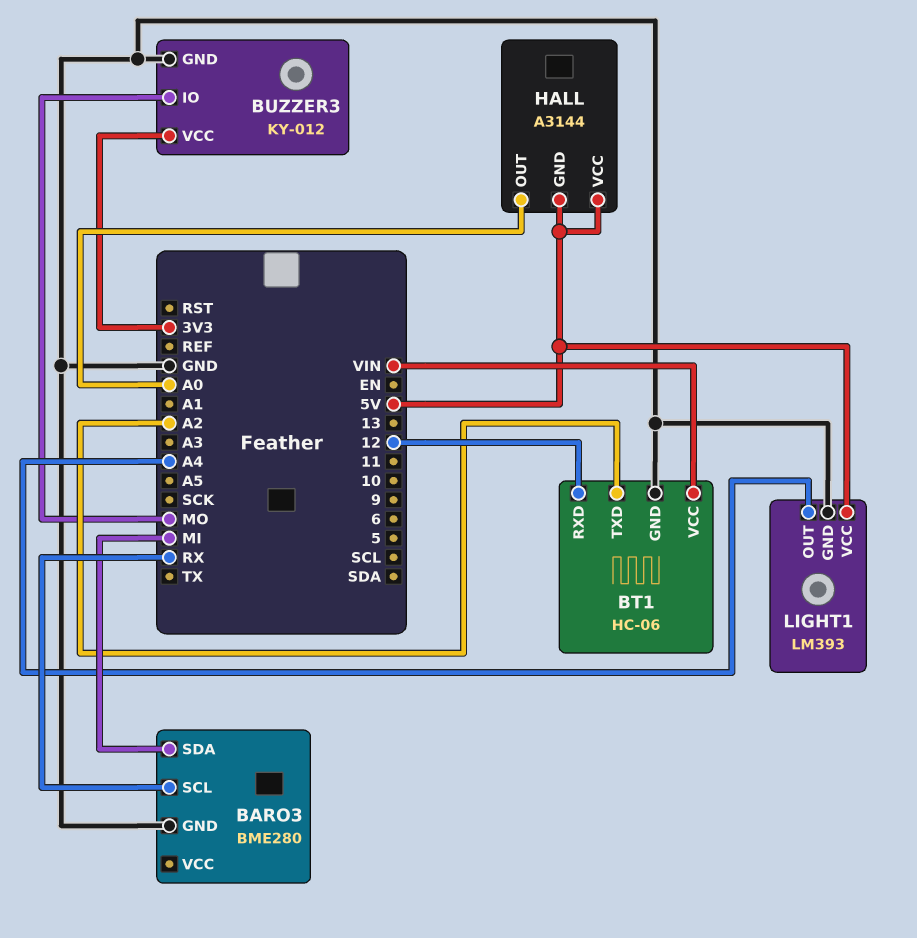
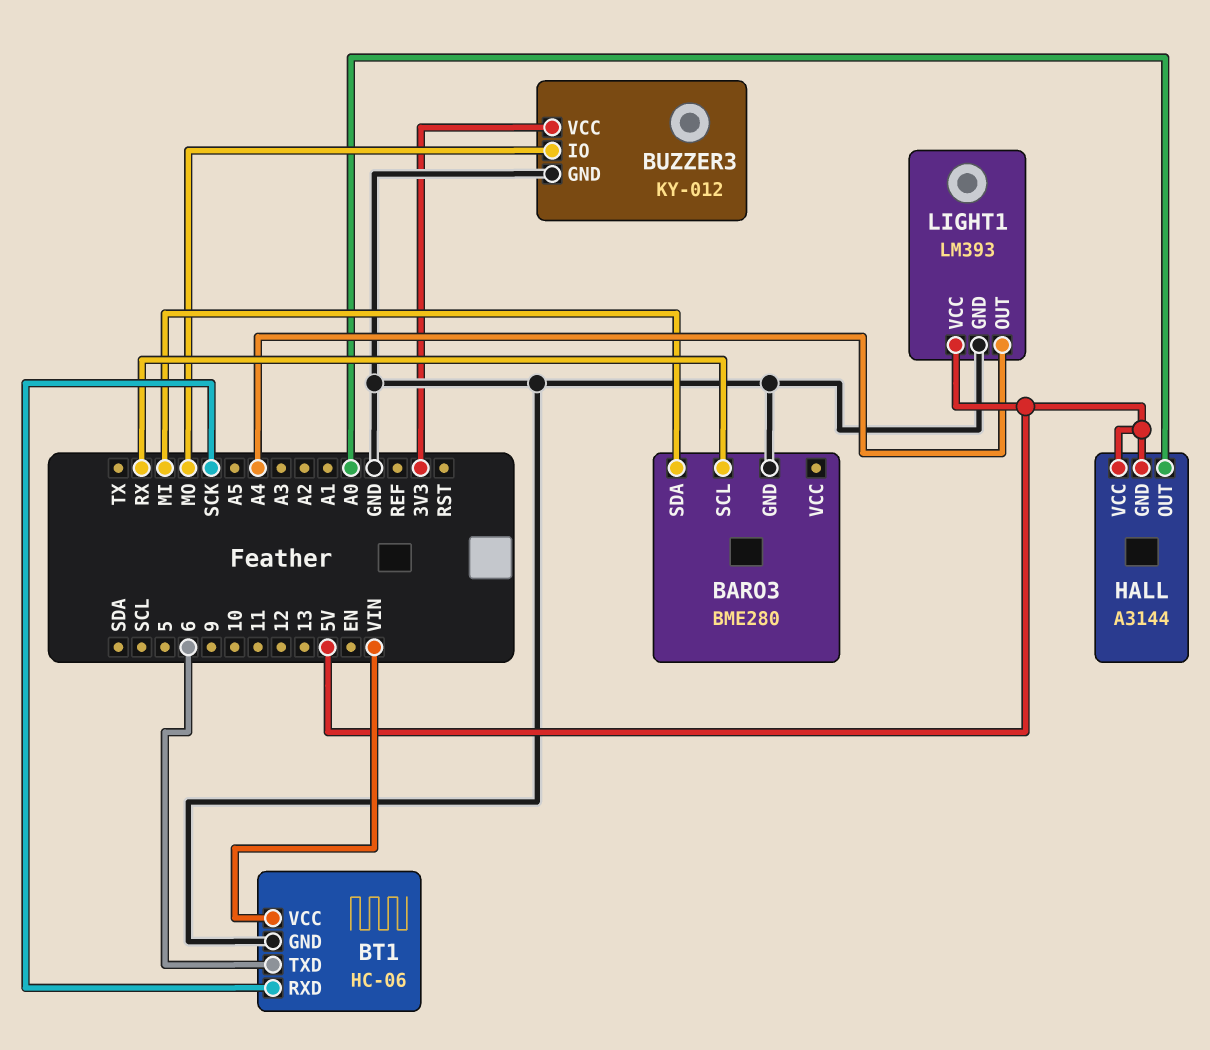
BT1 pin RXD: 12 -> SCK
BT1 pin TXD: A2 -> 6

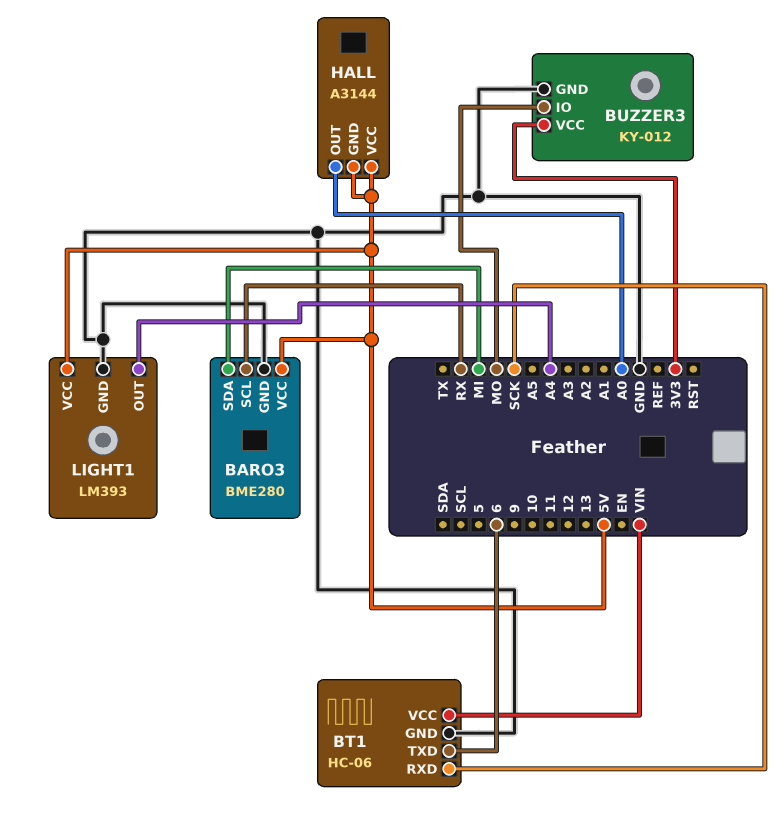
BARO3 pin VCC: none -> 5V

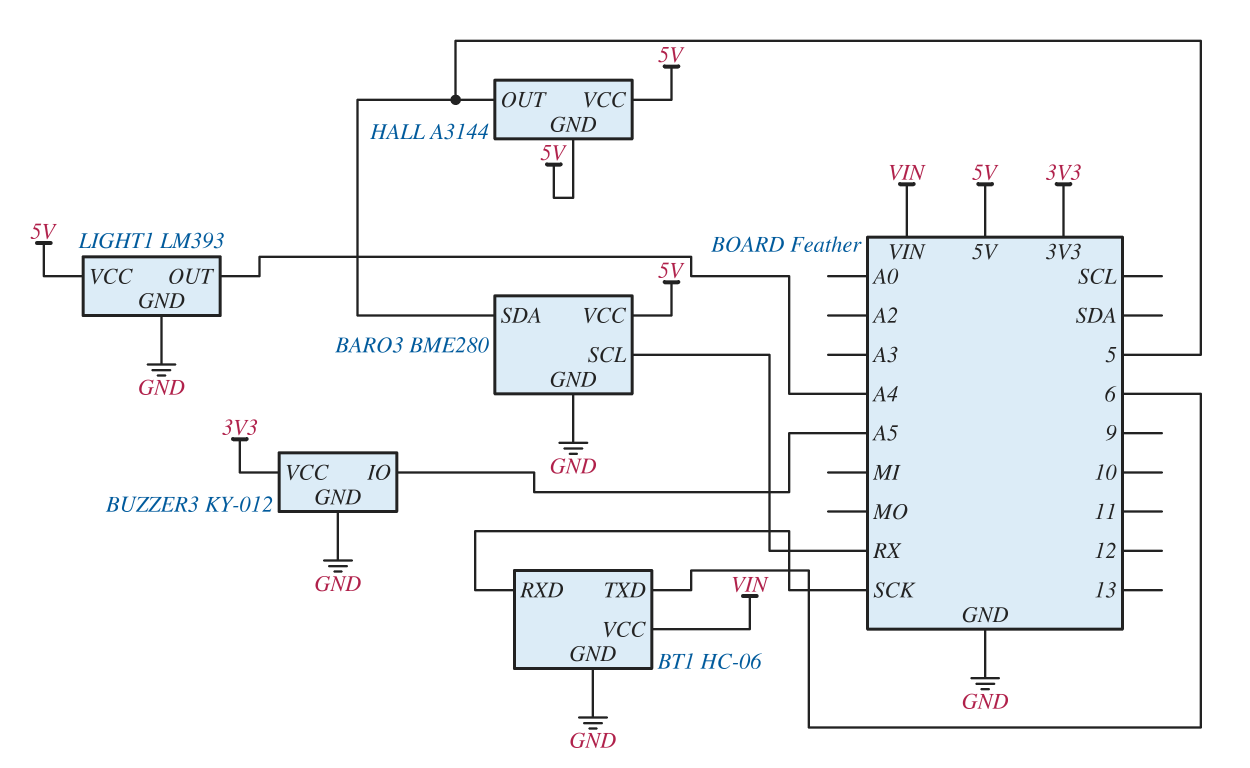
BARO3 pin SDA: MI -> 5
BUZZER3 pin IO: MO -> A5
HALL pin OUT: A0 -> 5

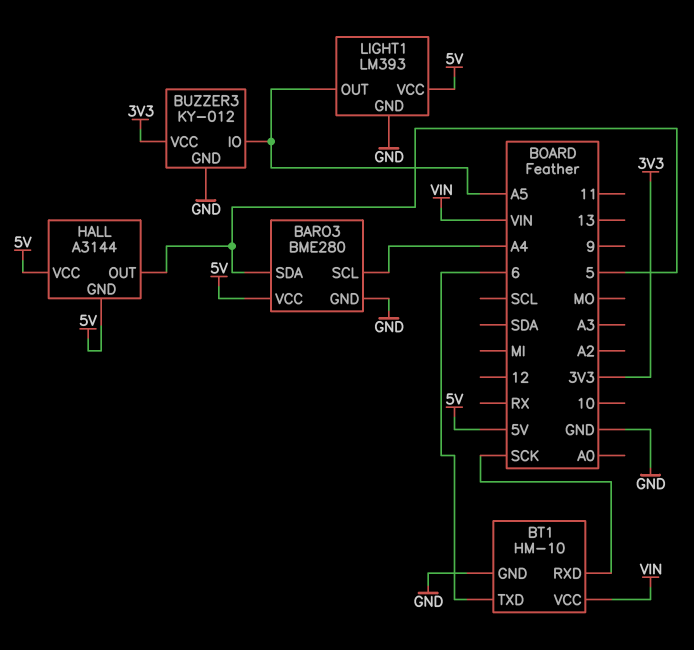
BARO3 pin SCL: RX -> A4
BT1: HC-06 -> HM-10
LIGHT1 pin OUT: A4 -> A5

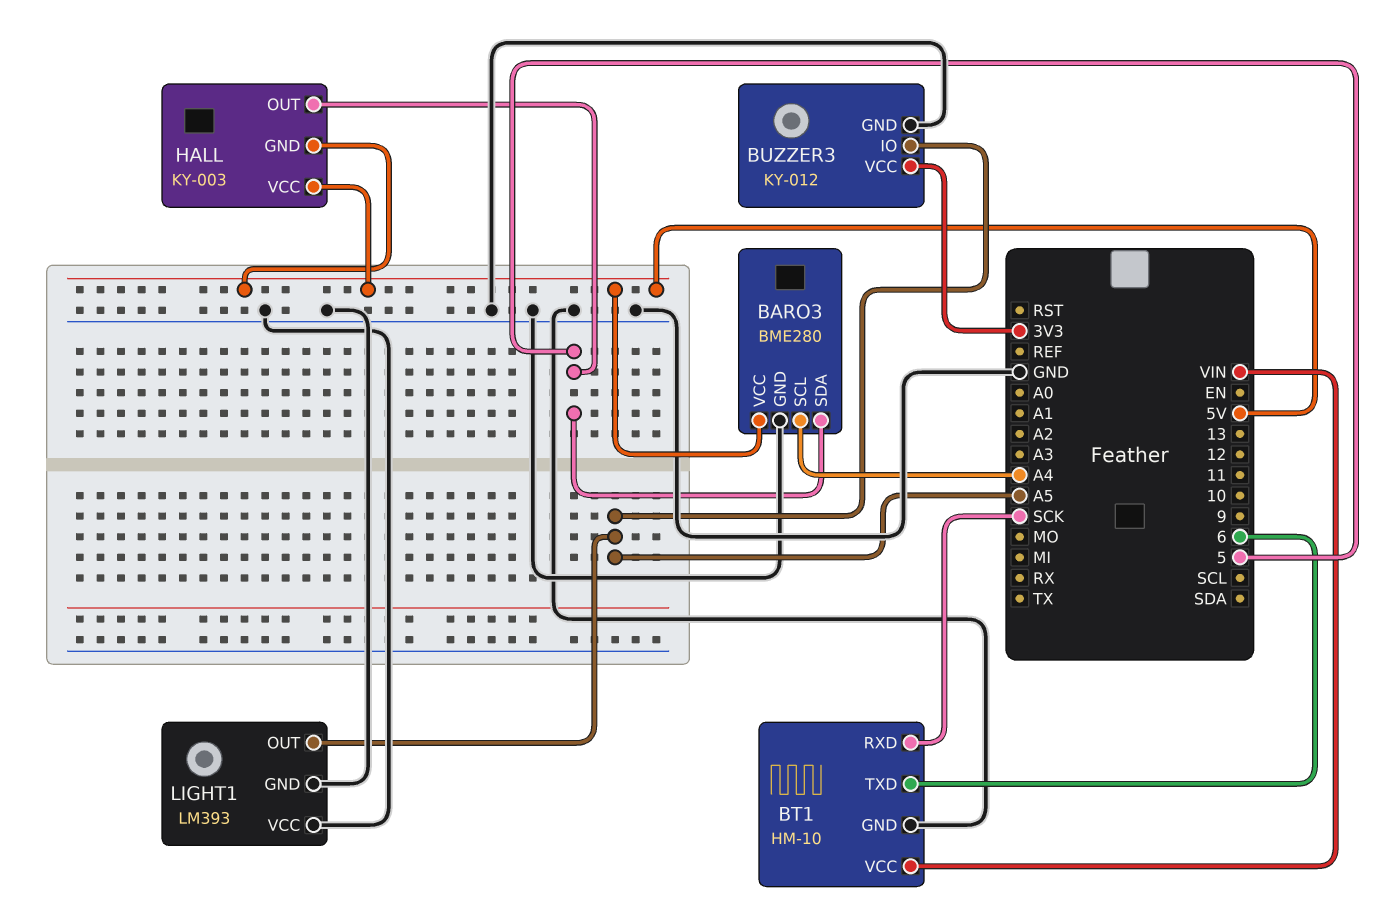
HALL: A3144 -> KY-003
LIGHT1 pin VCC: 5V -> GND

